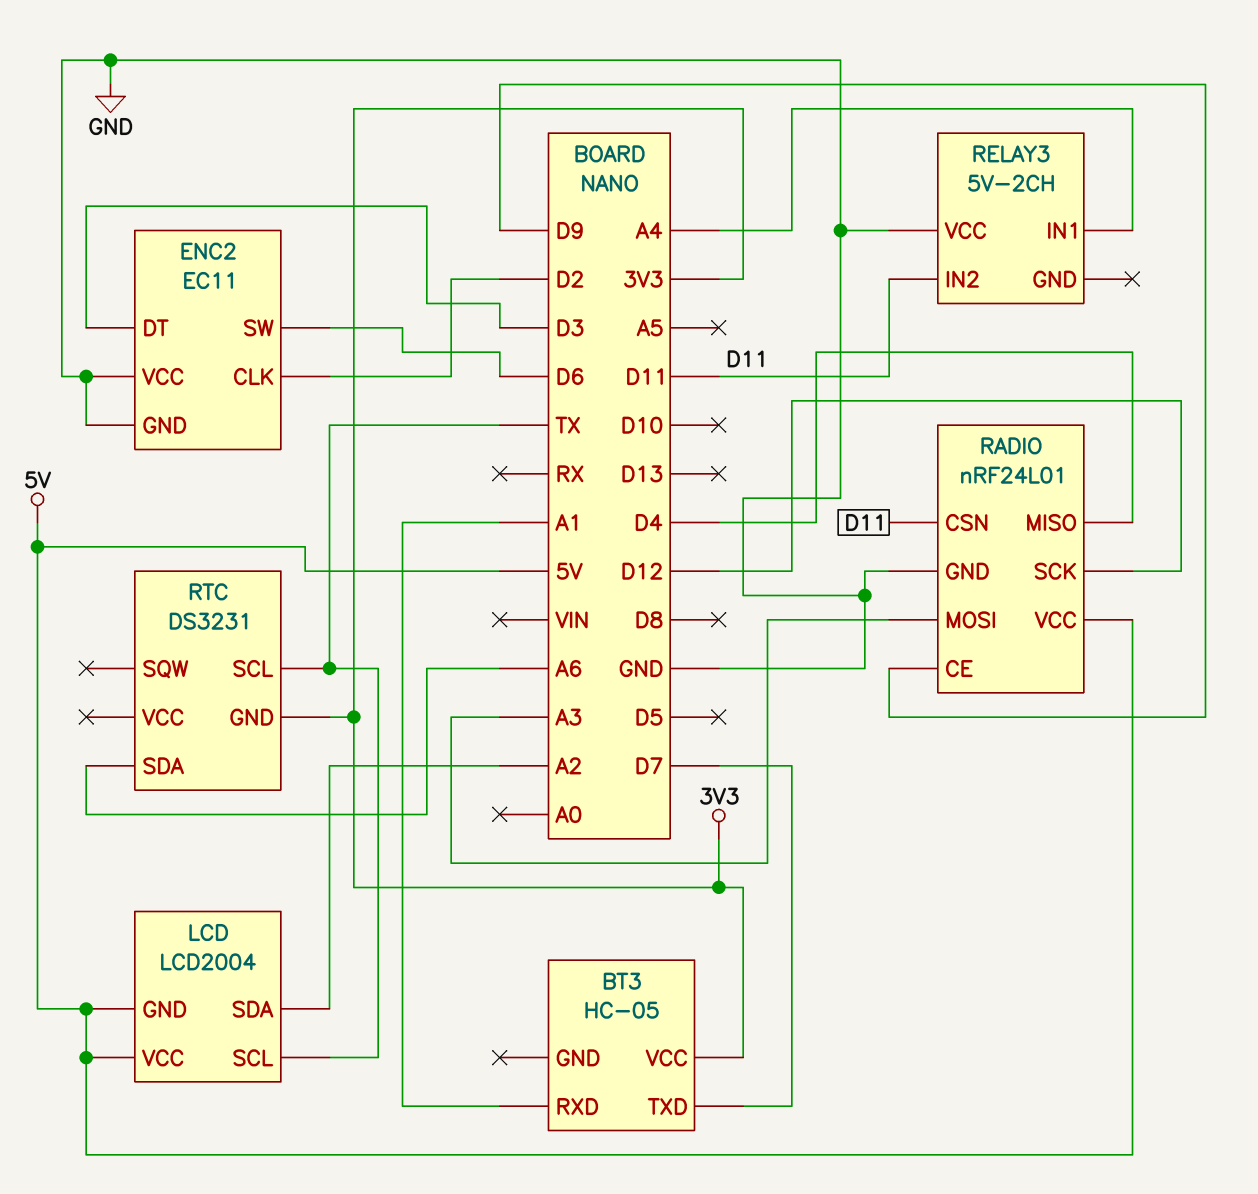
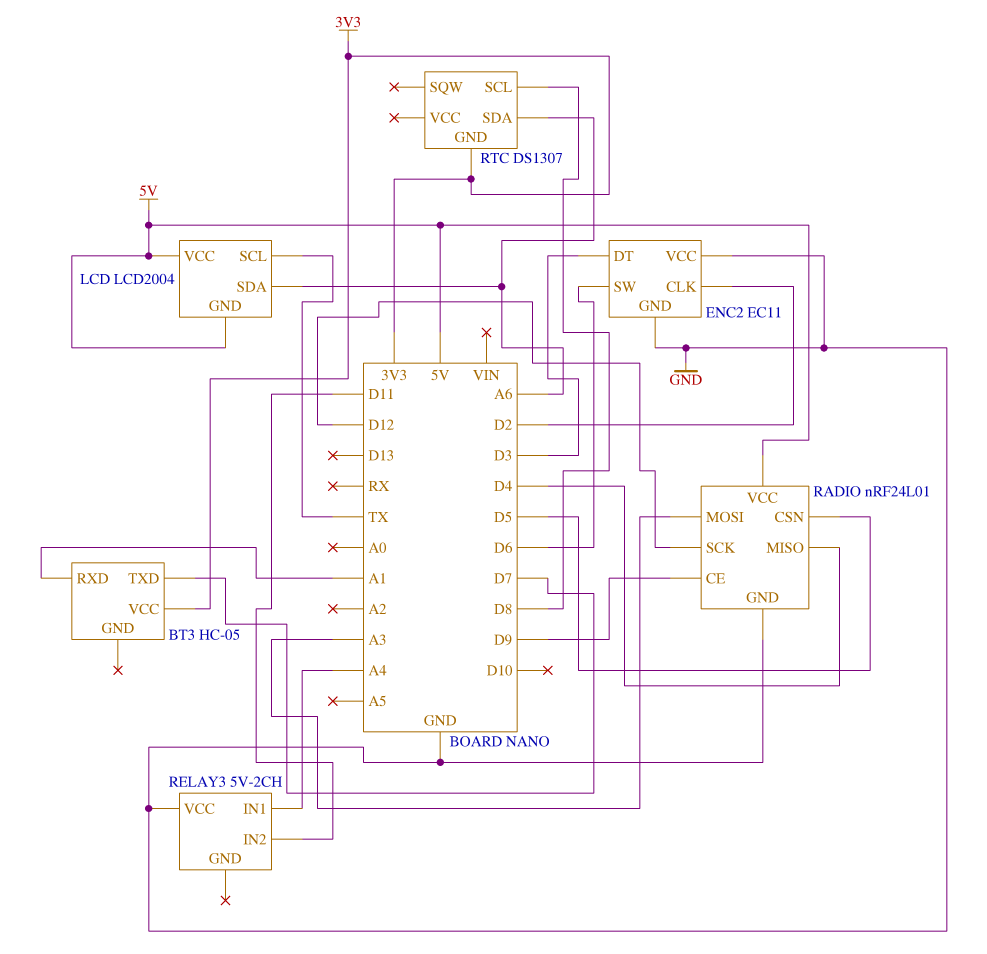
LCD pin SDA: A2 -> A6
RADIO pin CSN: D11 -> D5
RTC: DS3231 -> DS1307
RTC pin SCL: TX -> D8

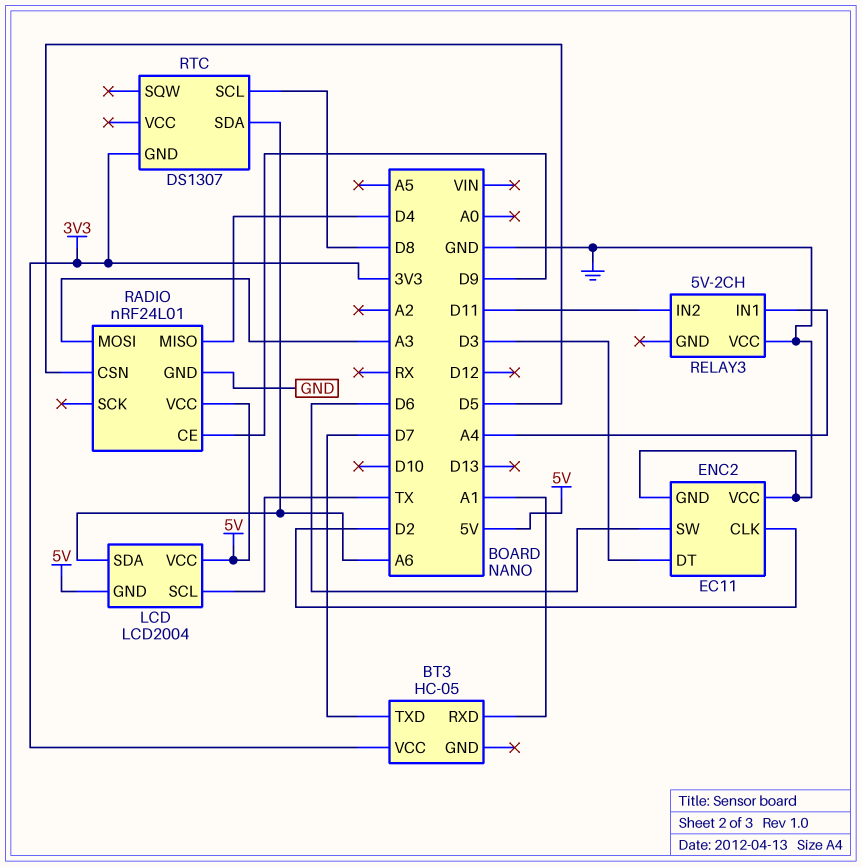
RADIO pin SCK: D12 -> none

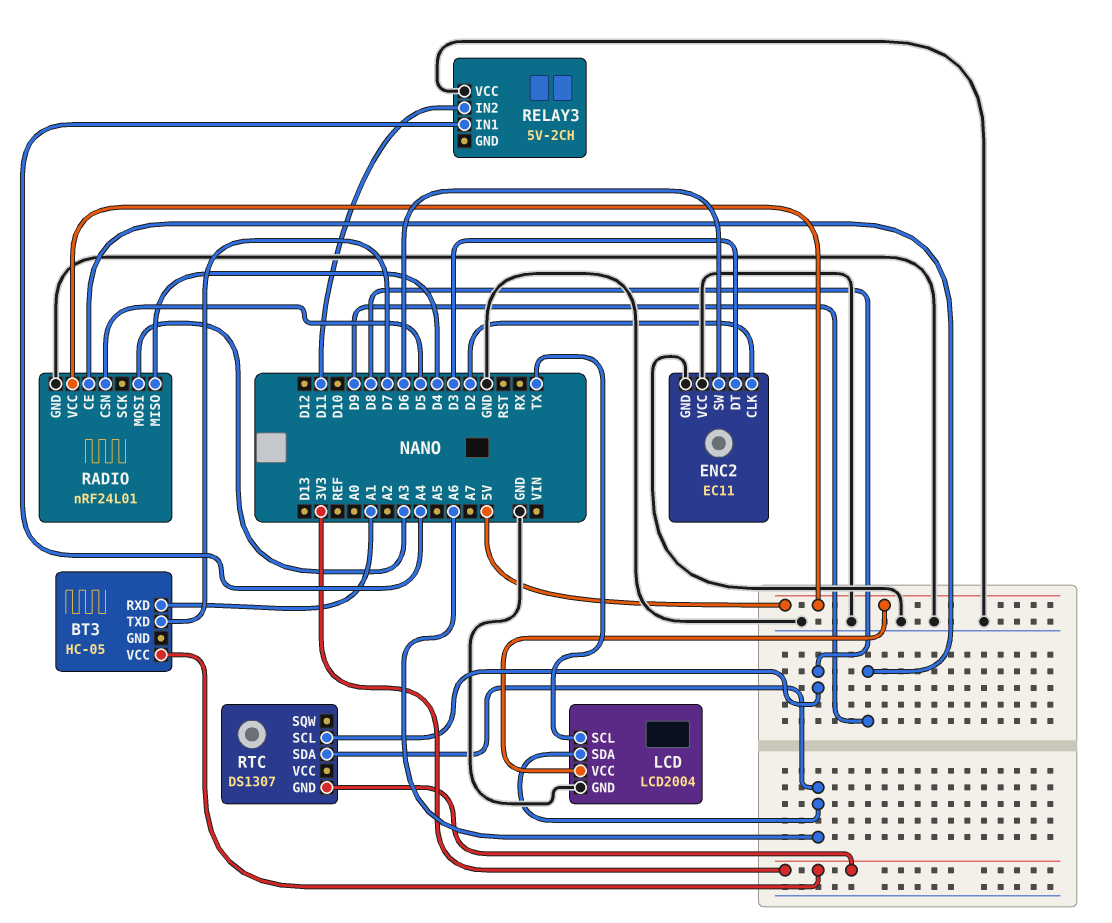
LCD pin GND: 5V -> GND

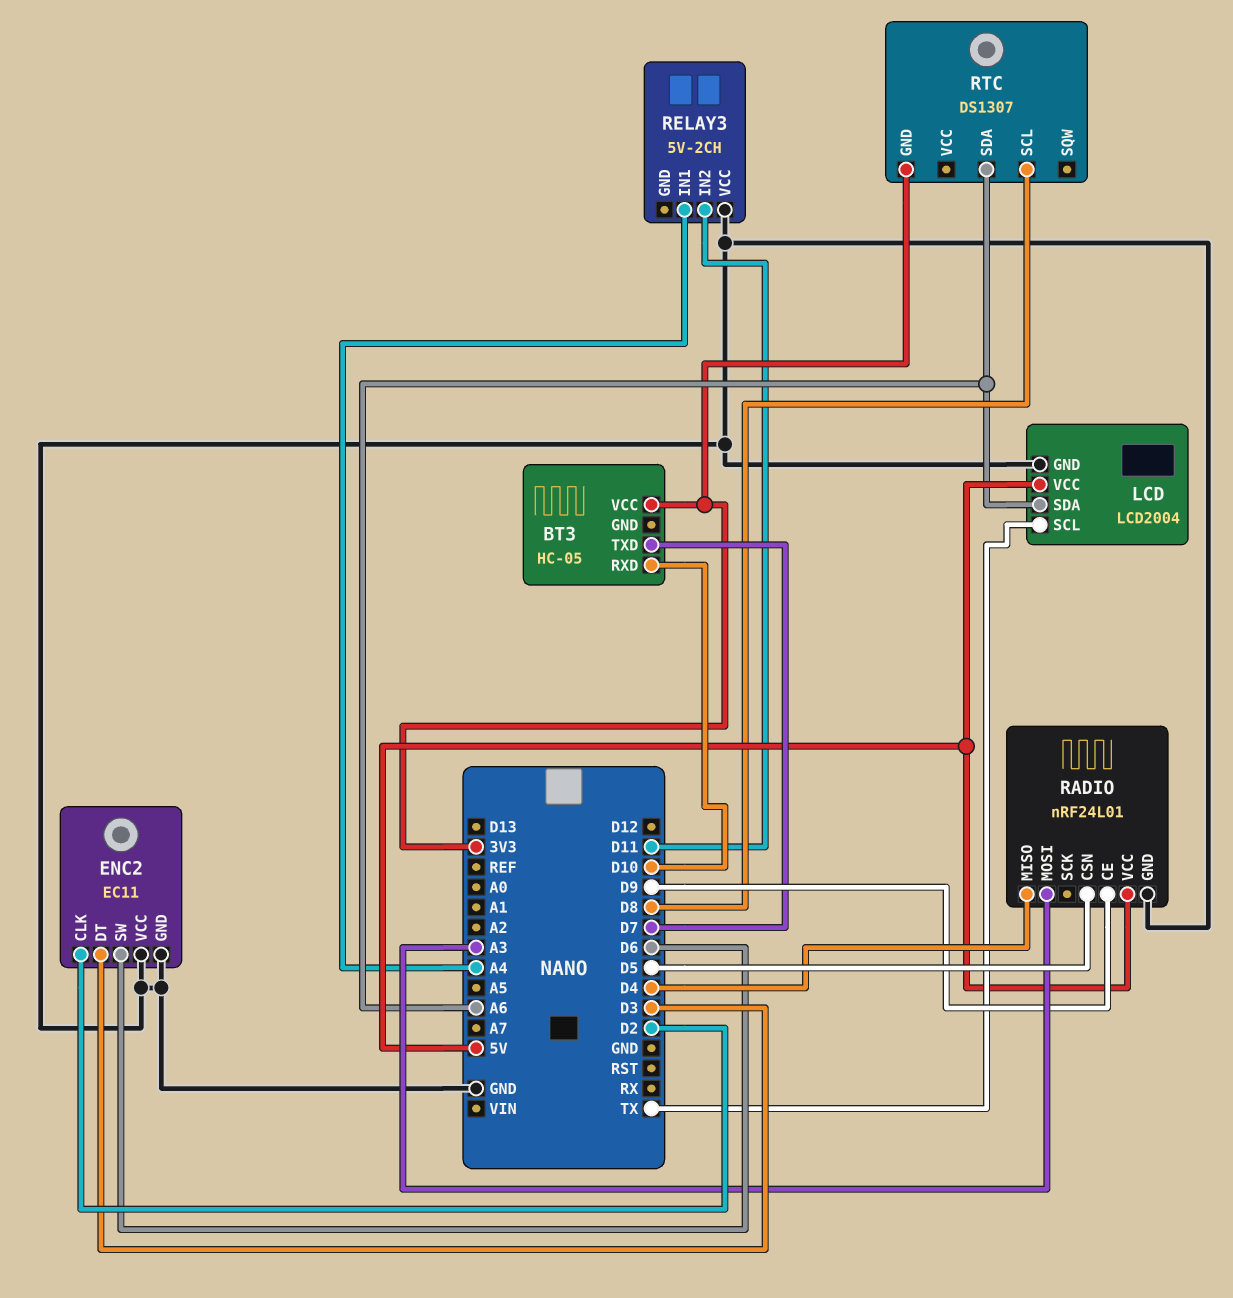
BT3 pin RXD: A1 -> D10

